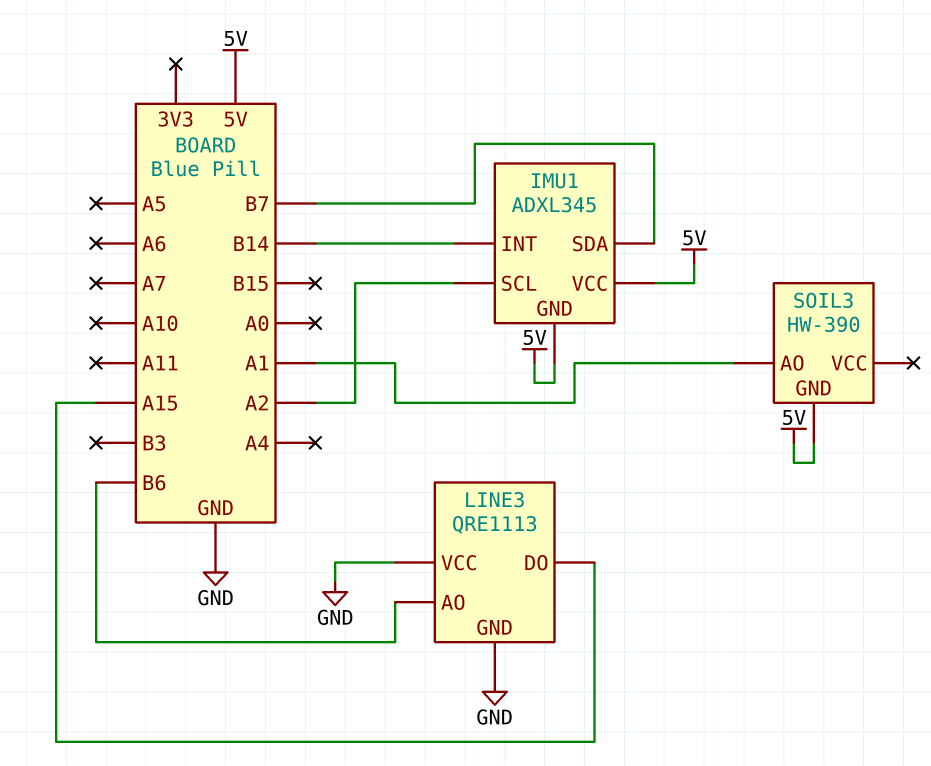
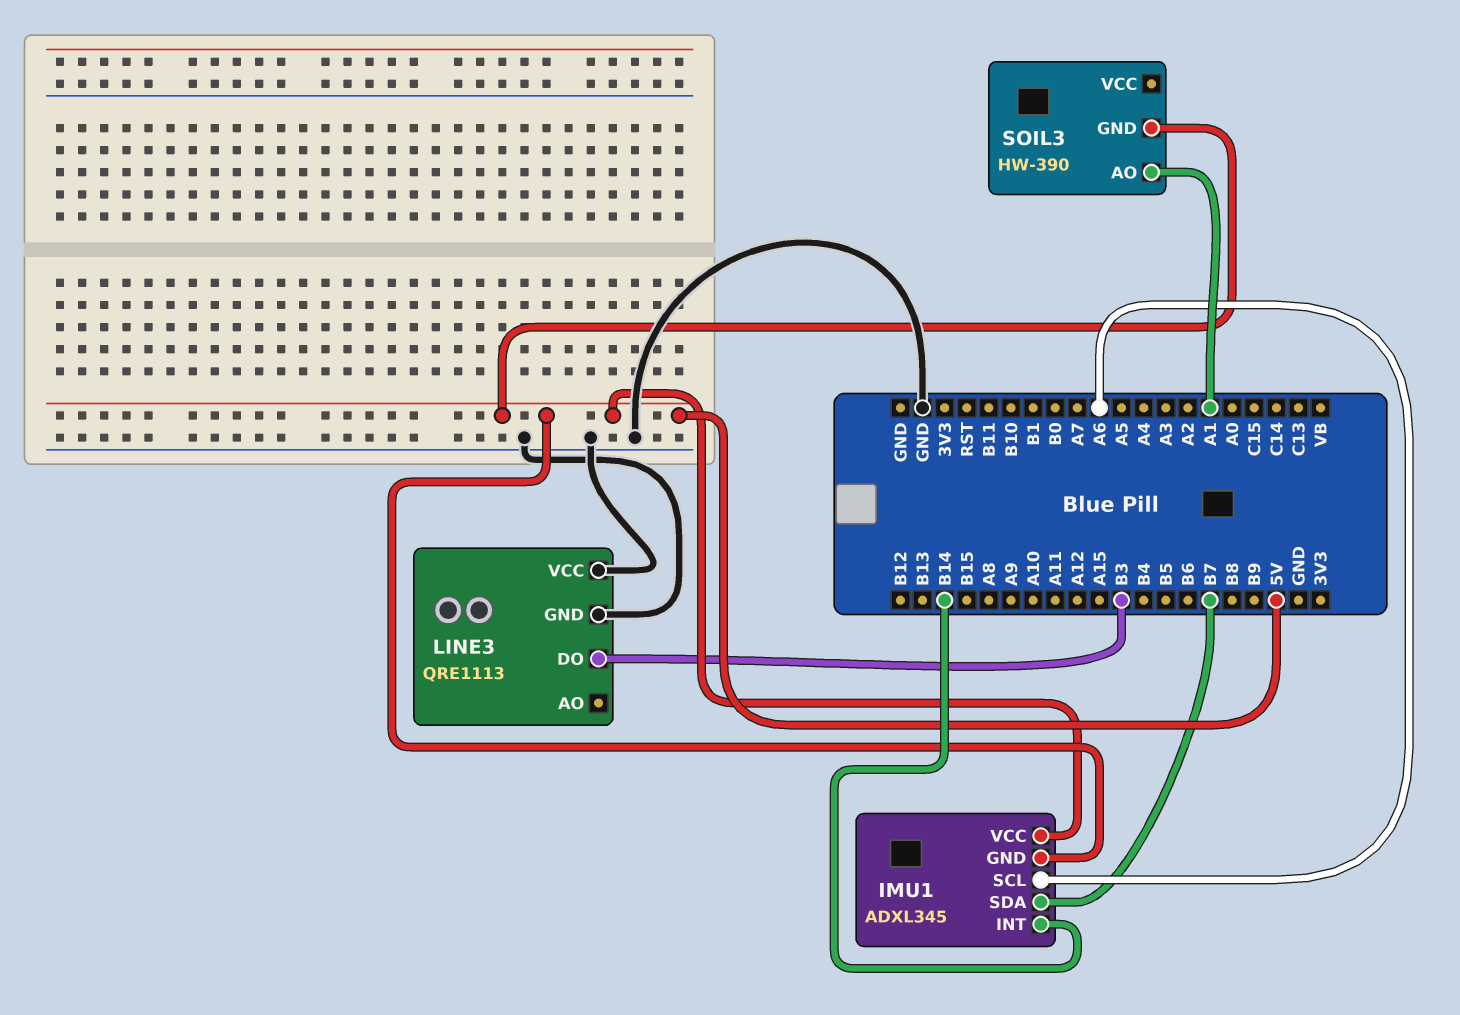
IMU1 pin SCL: A2 -> A6
LINE3 pin AO: B6 -> none
LINE3 pin DO: A15 -> B3

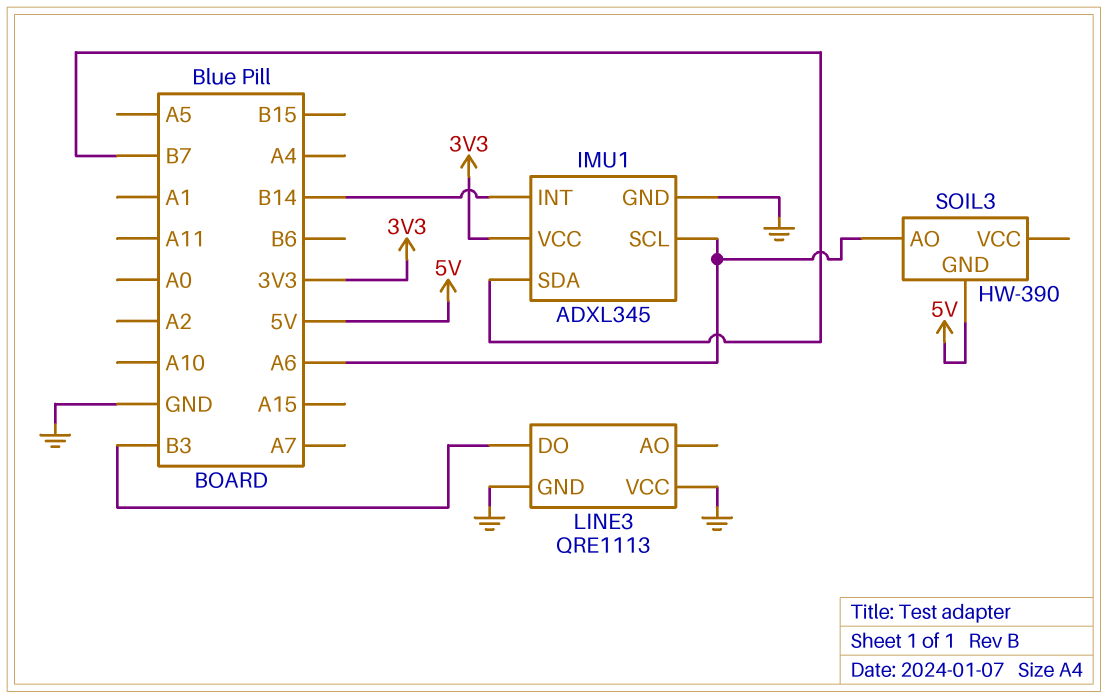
IMU1 pin GND: 5V -> GND
IMU1 pin VCC: 5V -> 3V3
SOIL3 pin AO: A1 -> A6

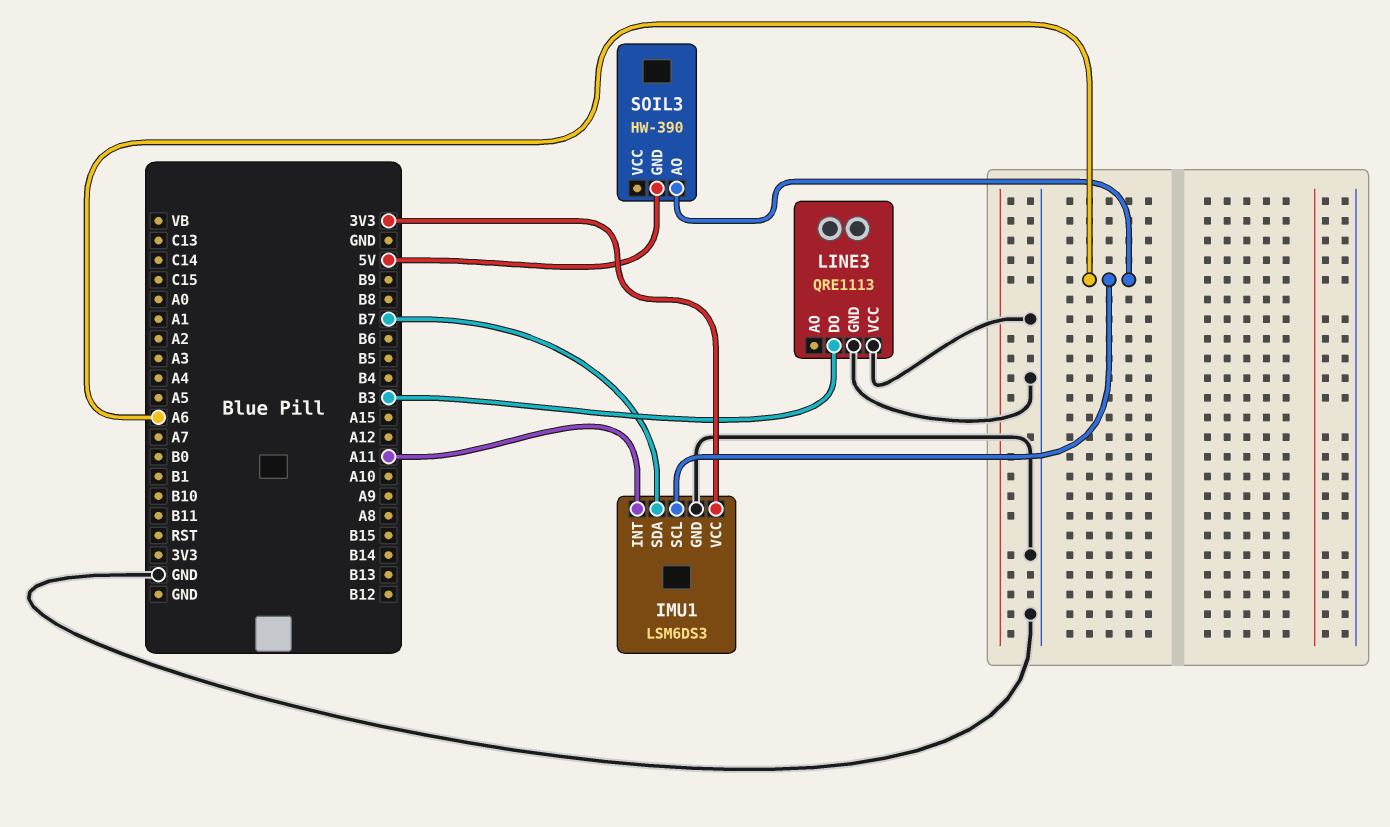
IMU1: ADXL345 -> LSM6DS3
IMU1 pin INT: B14 -> A11

